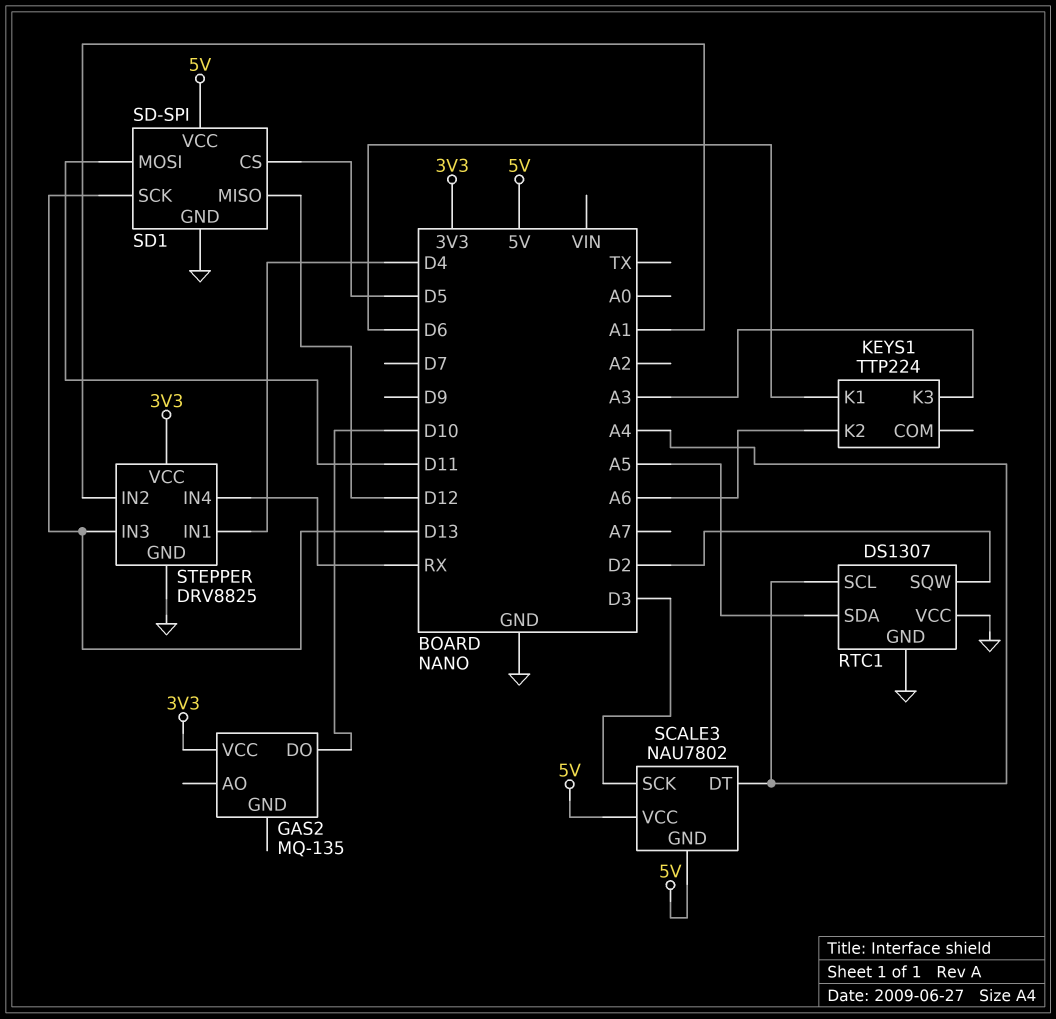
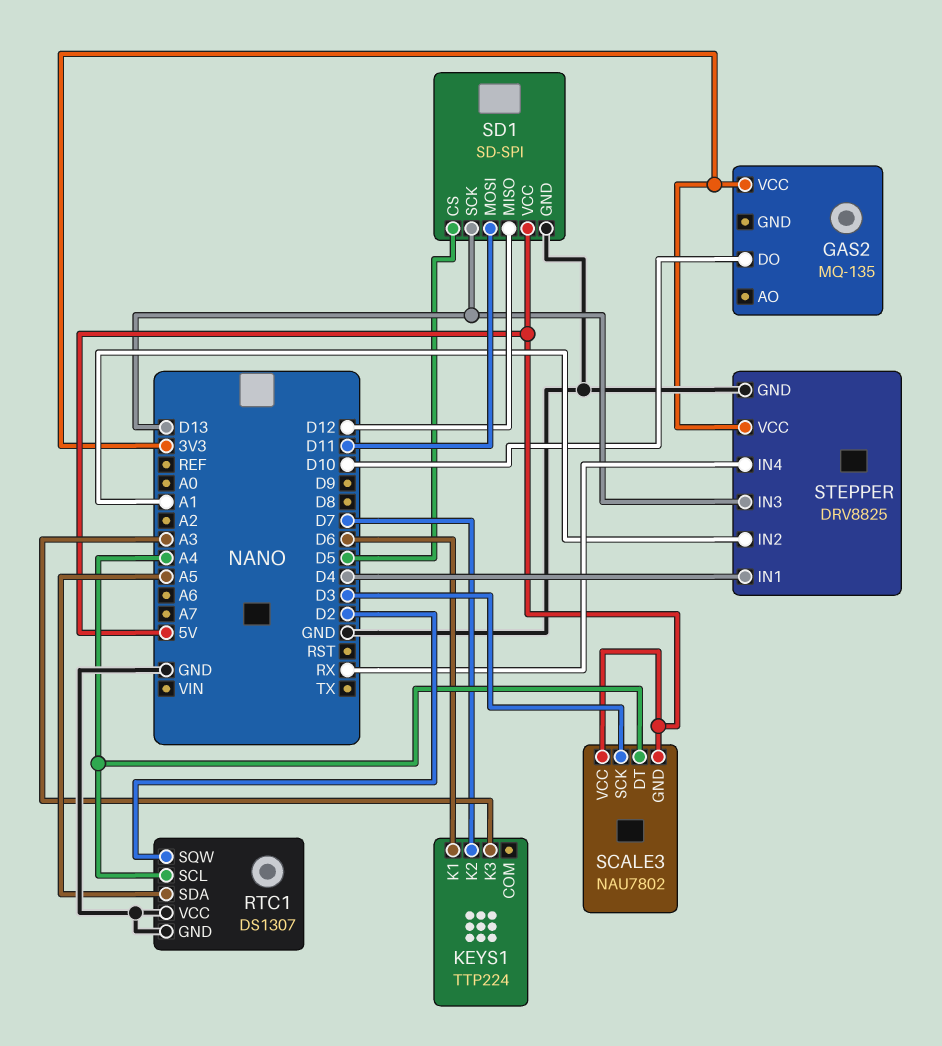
KEYS1 pin K2: A6 -> D7

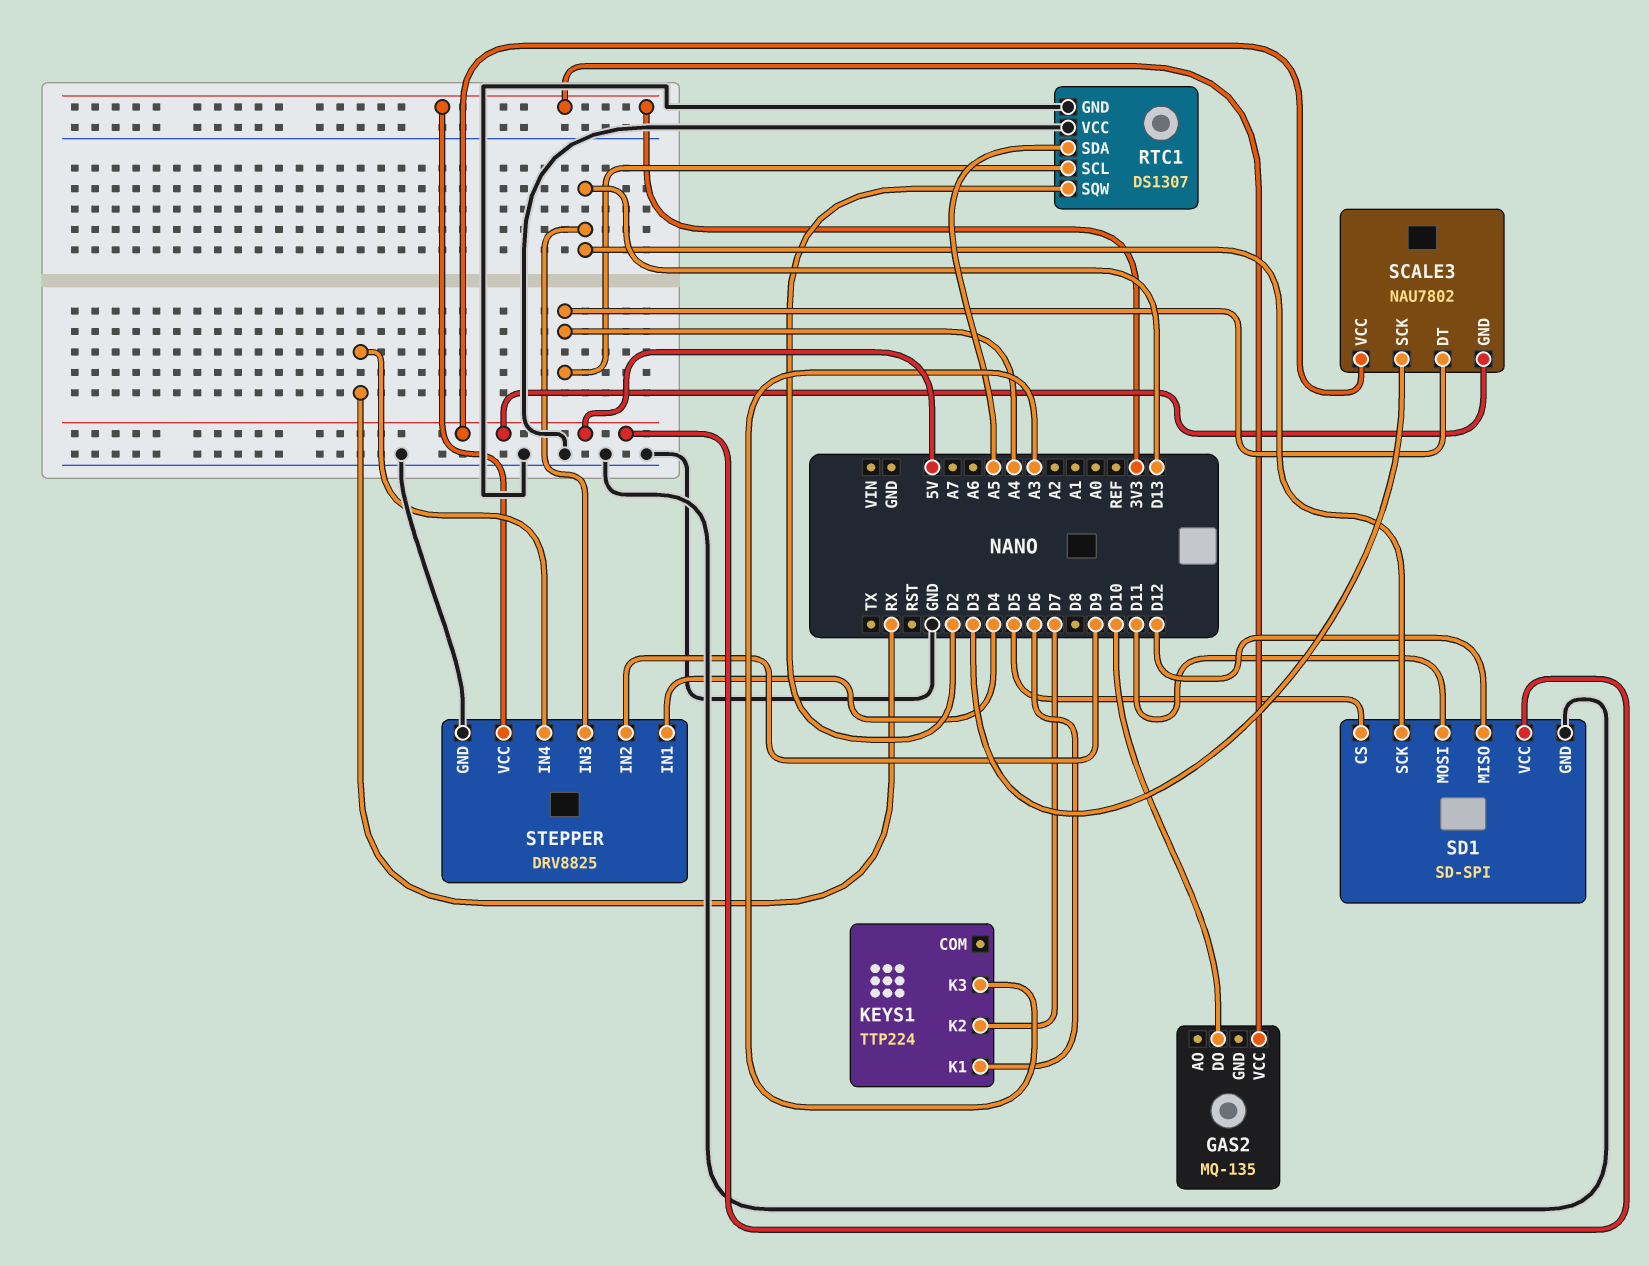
STEPPER pin IN2: A1 -> D9

